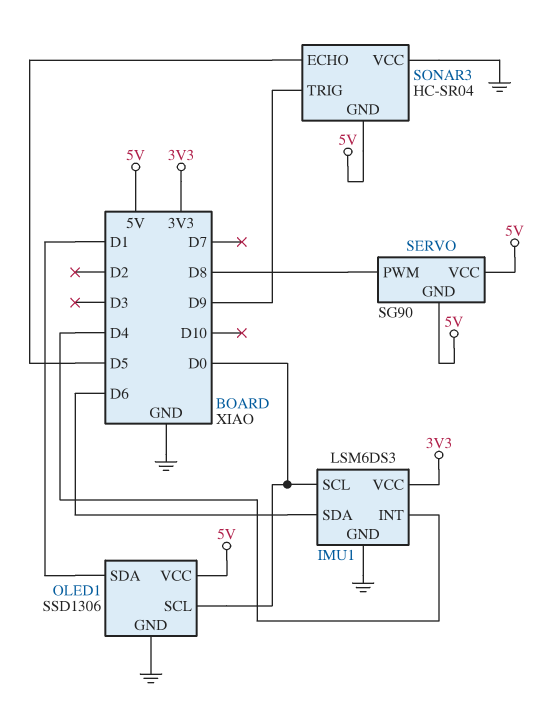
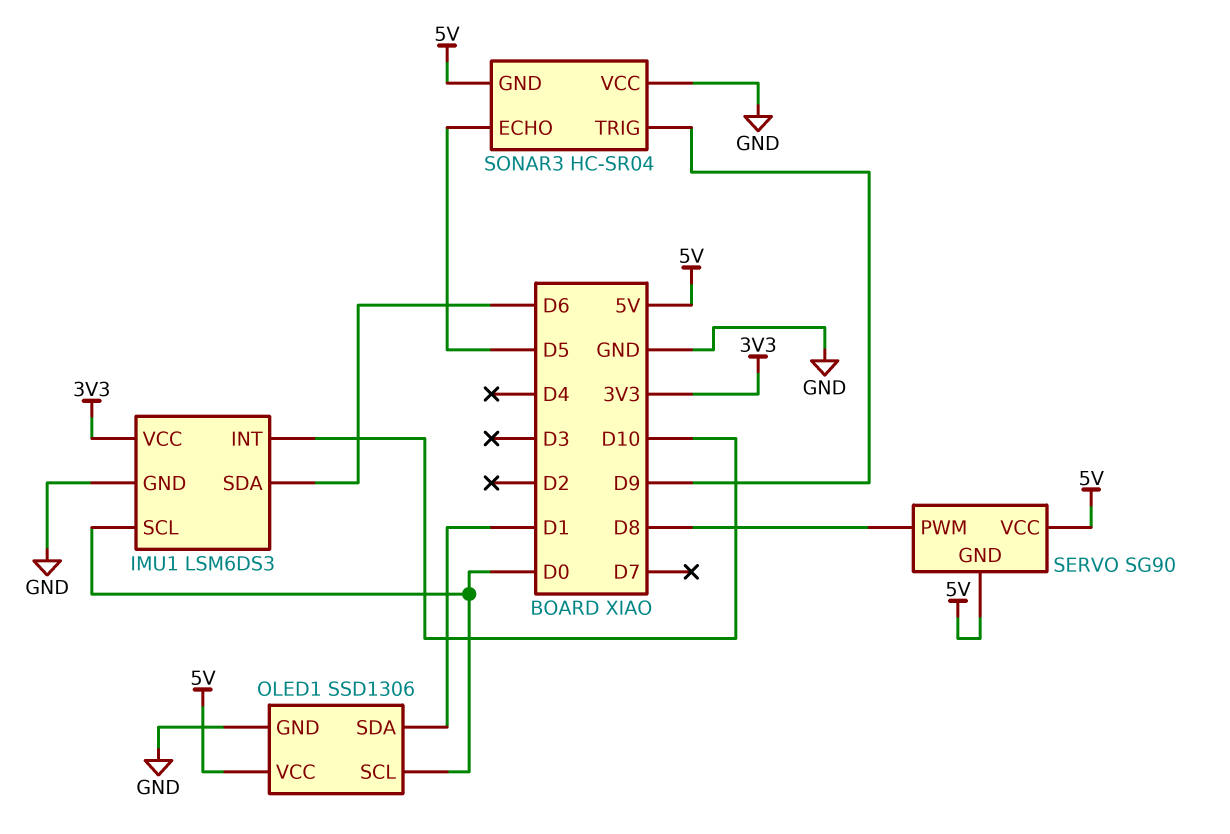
IMU1 pin INT: D4 -> D10

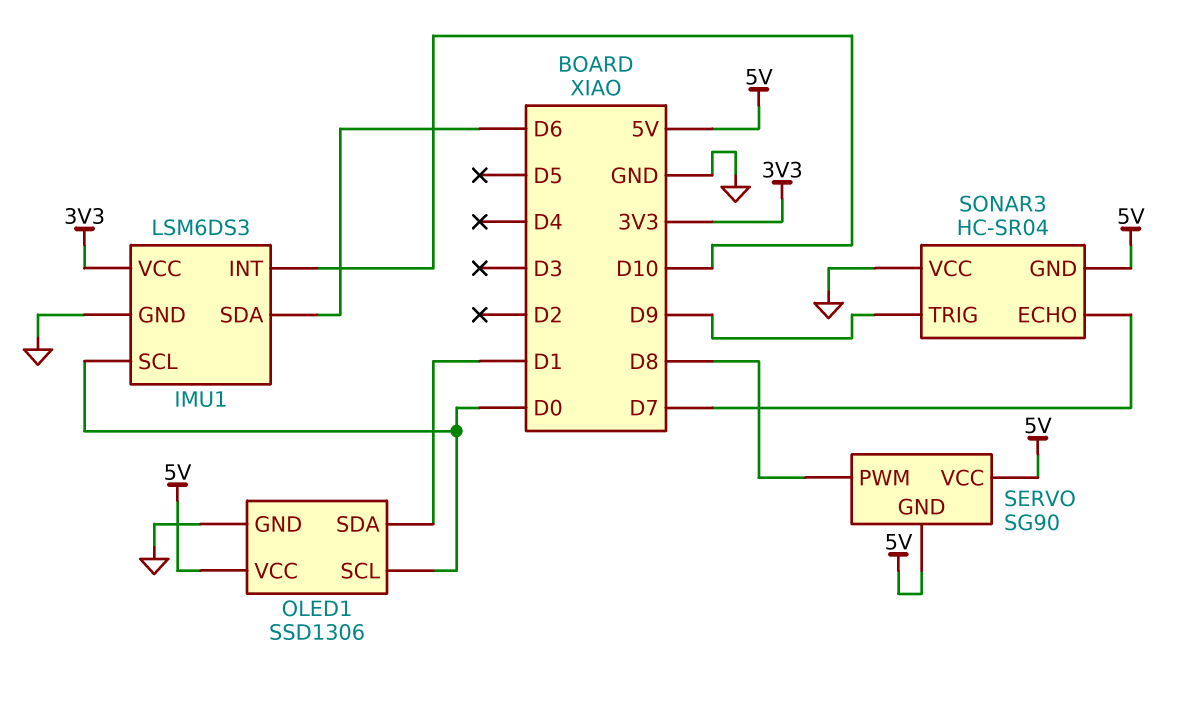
SONAR3 pin ECHO: D5 -> D7

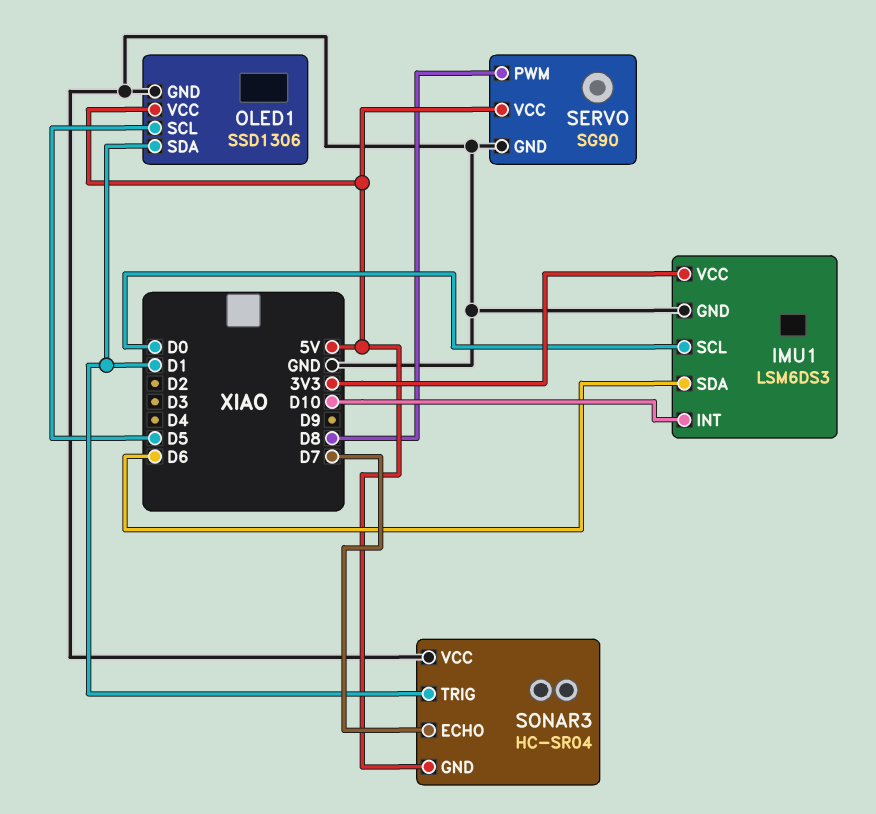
OLED1 pin SCL: D0 -> D5
SERVO pin GND: 5V -> GND
SONAR3 pin TRIG: D9 -> D1

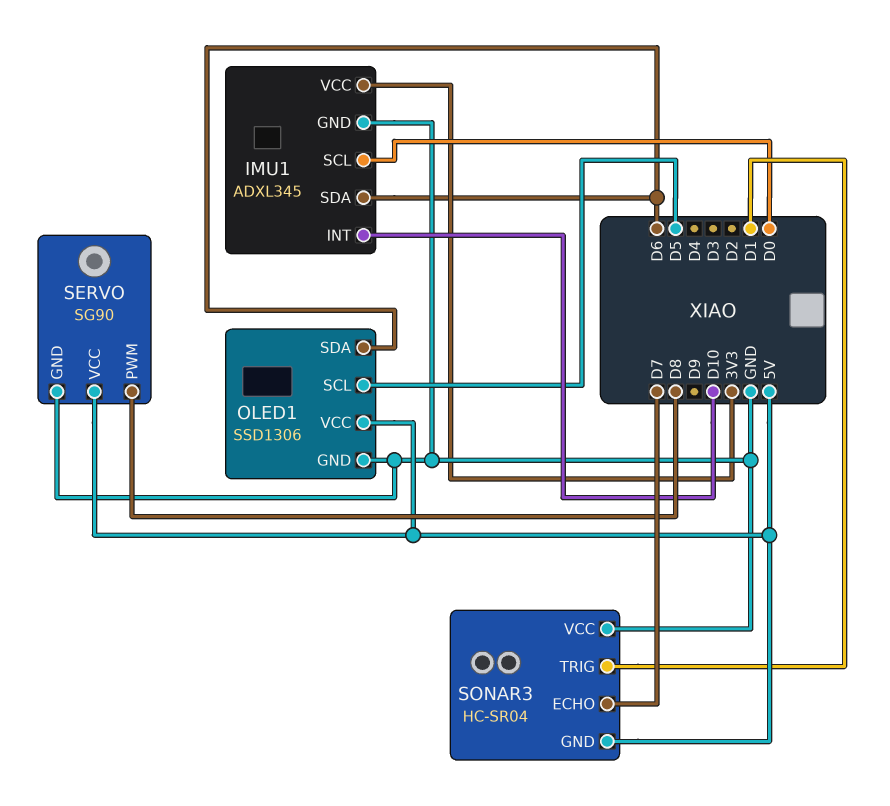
IMU1: LSM6DS3 -> ADXL345
OLED1 pin SDA: D1 -> D6

